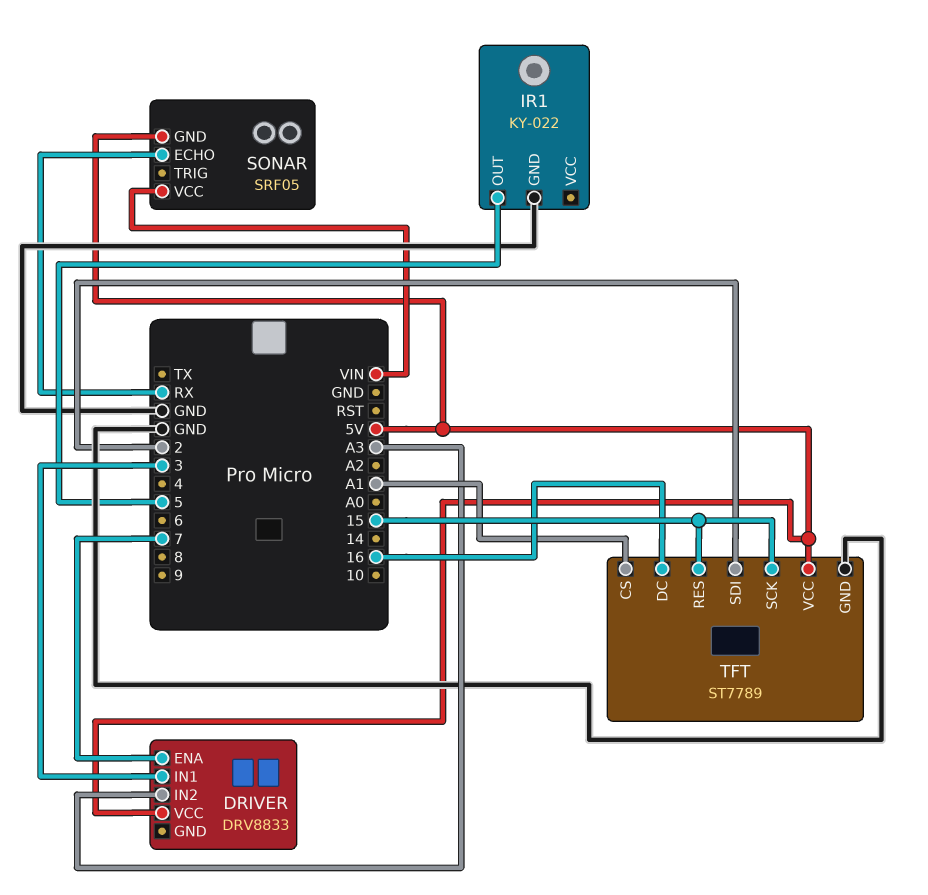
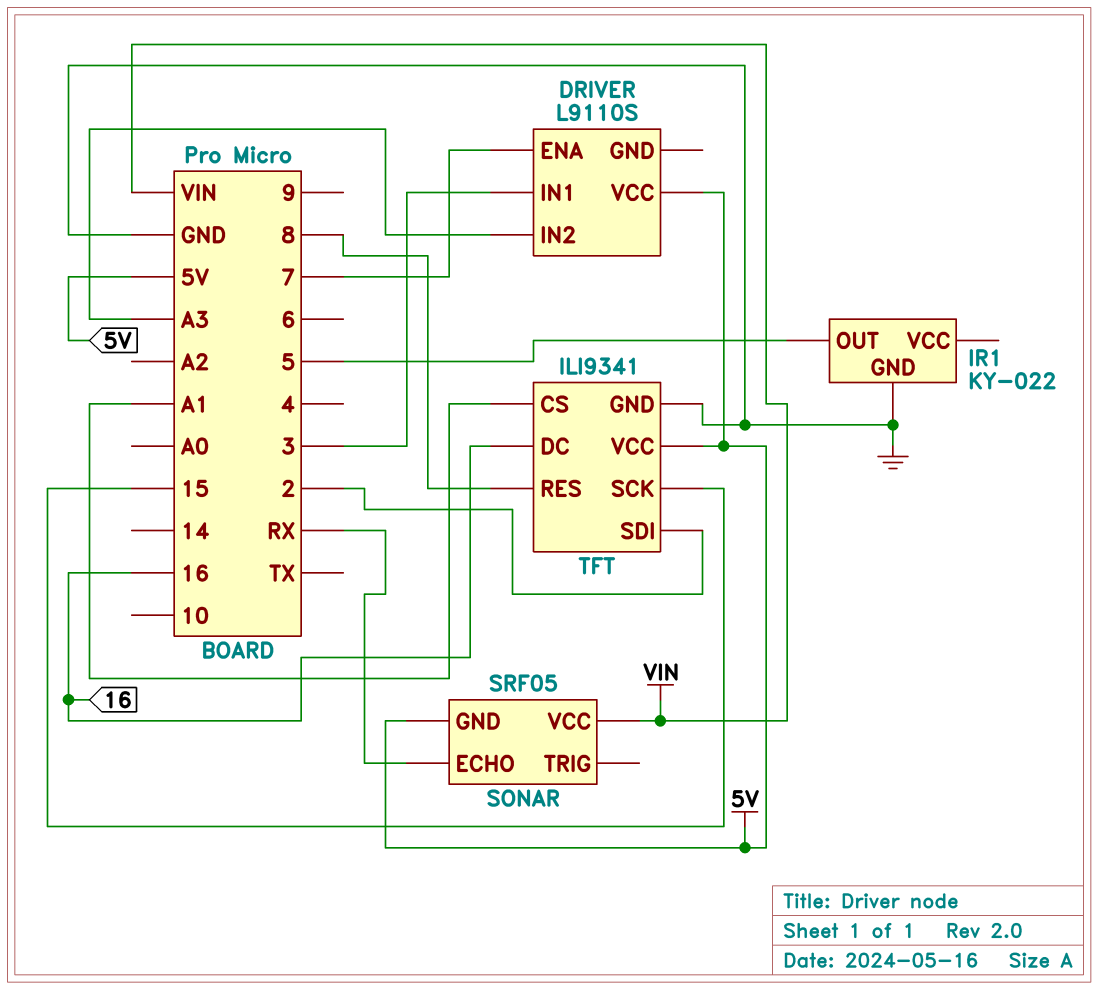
DRIVER: DRV8833 -> L9110S
TFT: ST7789 -> ILI9341
TFT pin RES: 15 -> 8

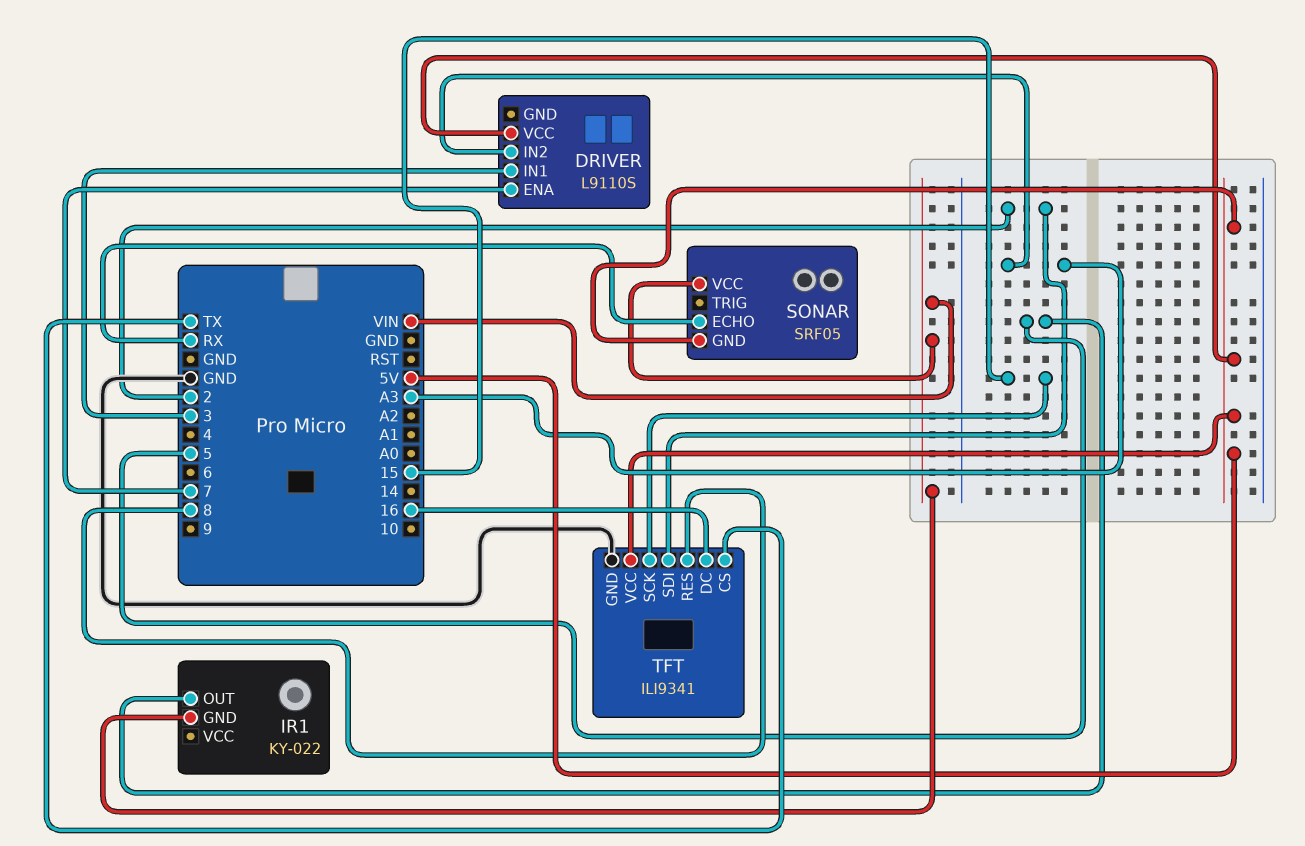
IR1 pin GND: GND -> VIN
TFT pin CS: A1 -> TX

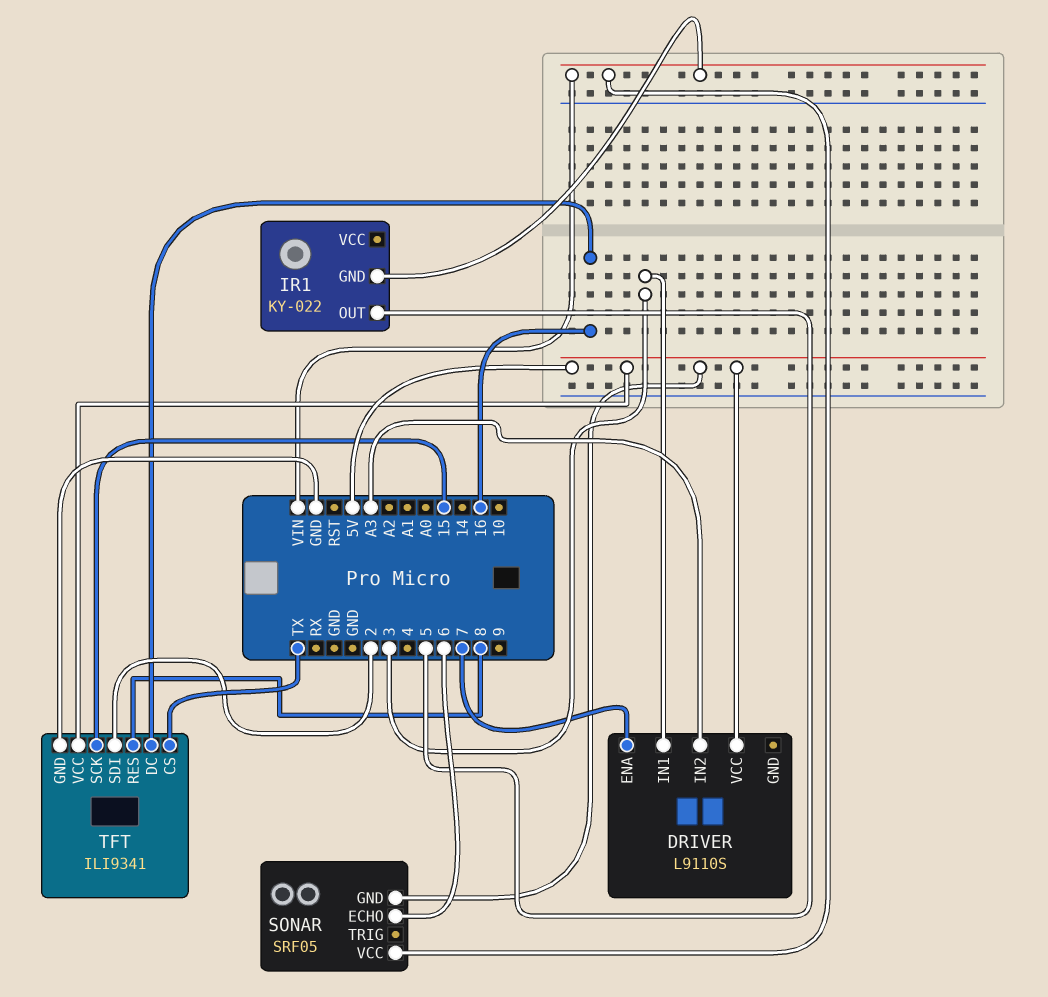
SONAR pin ECHO: RX -> 6

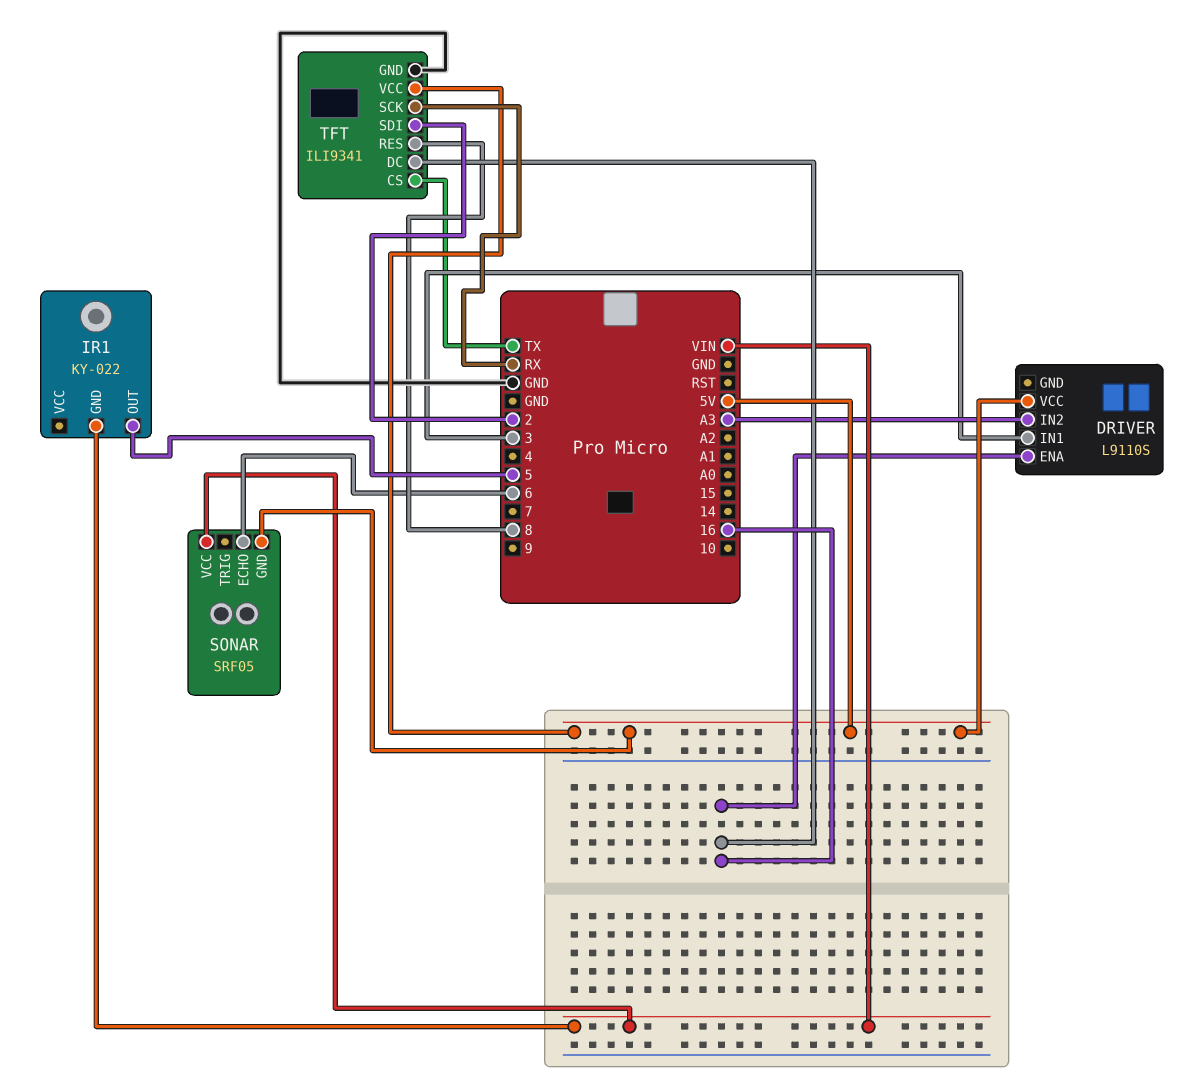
DRIVER pin ENA: 7 -> 16
TFT pin SCK: 15 -> RX

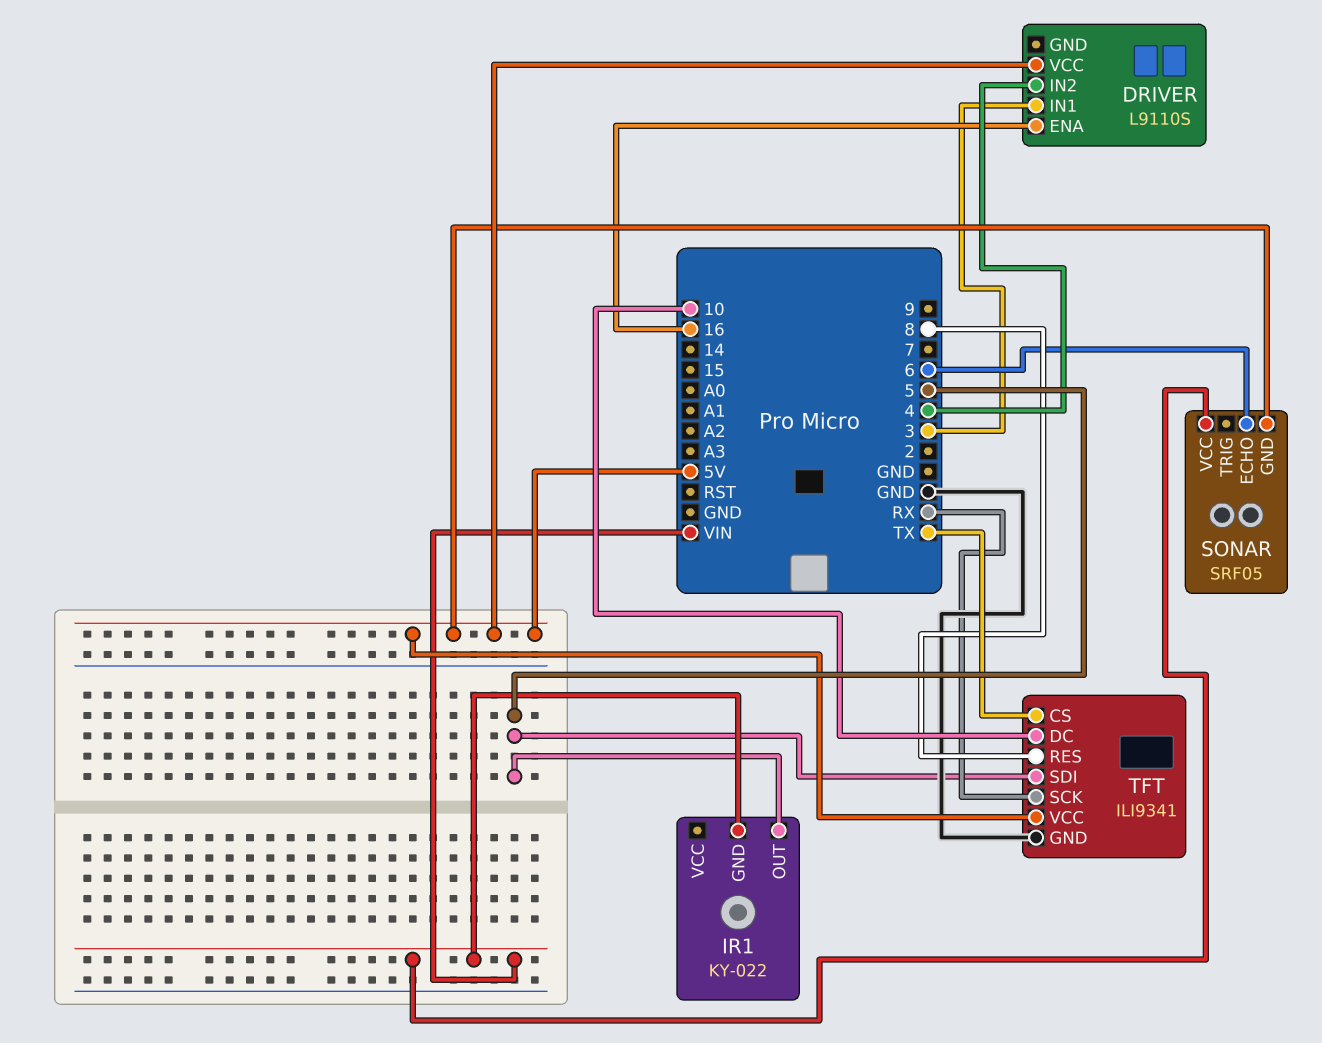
DRIVER pin IN2: A3 -> 4
TFT pin DC: 16 -> 10
TFT pin SDI: 2 -> 5

